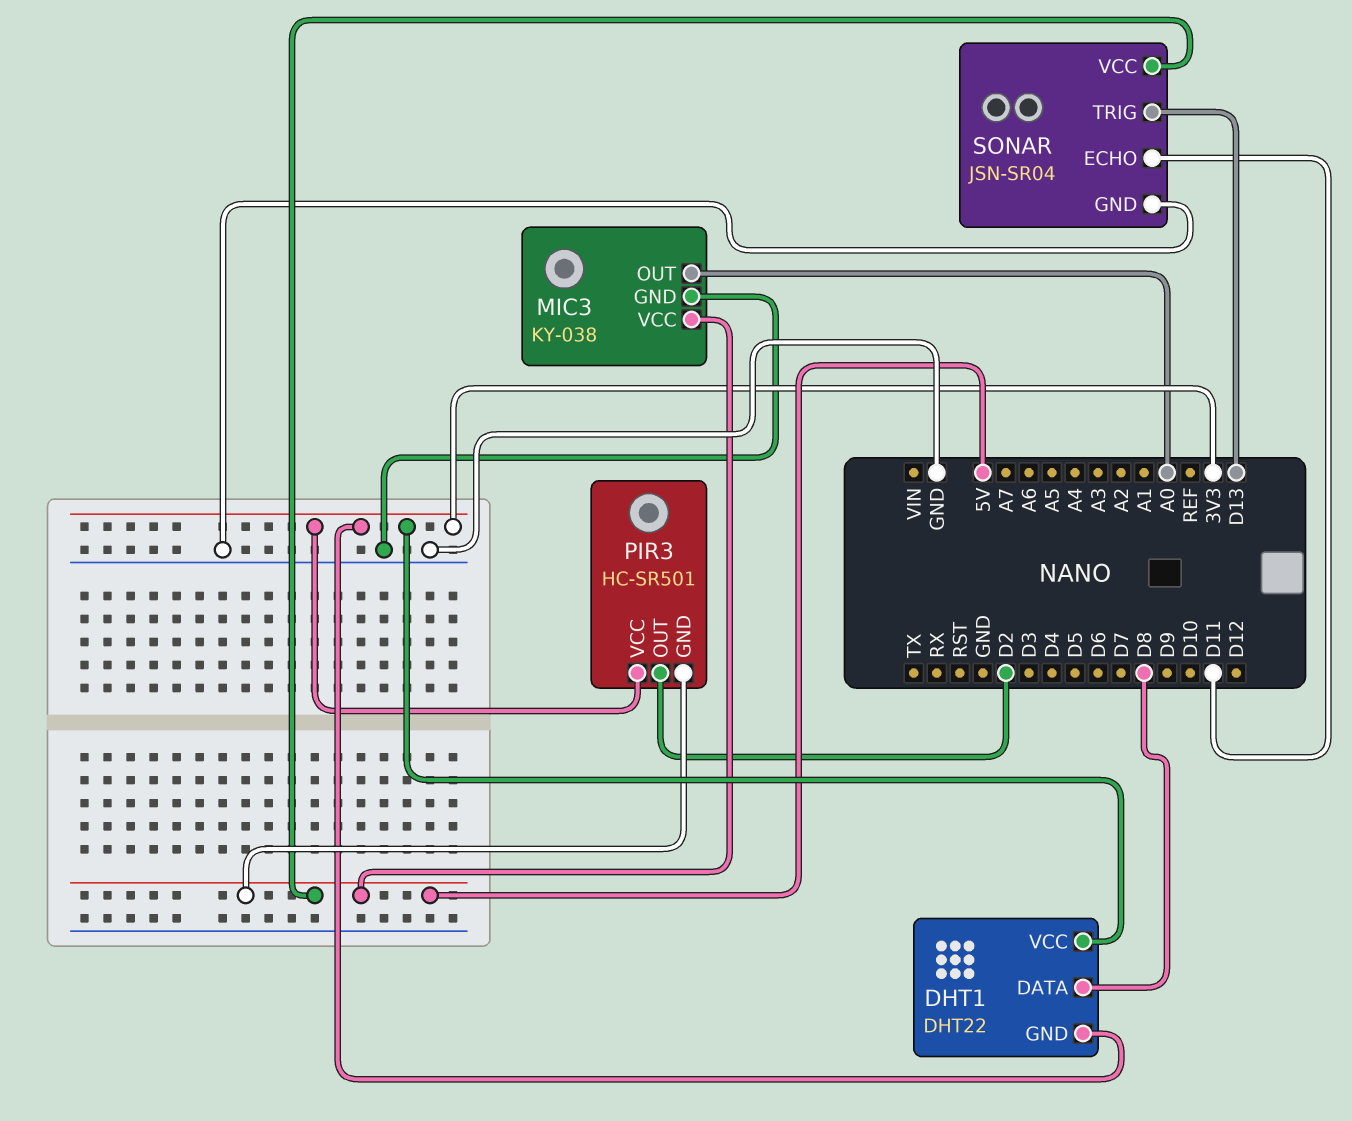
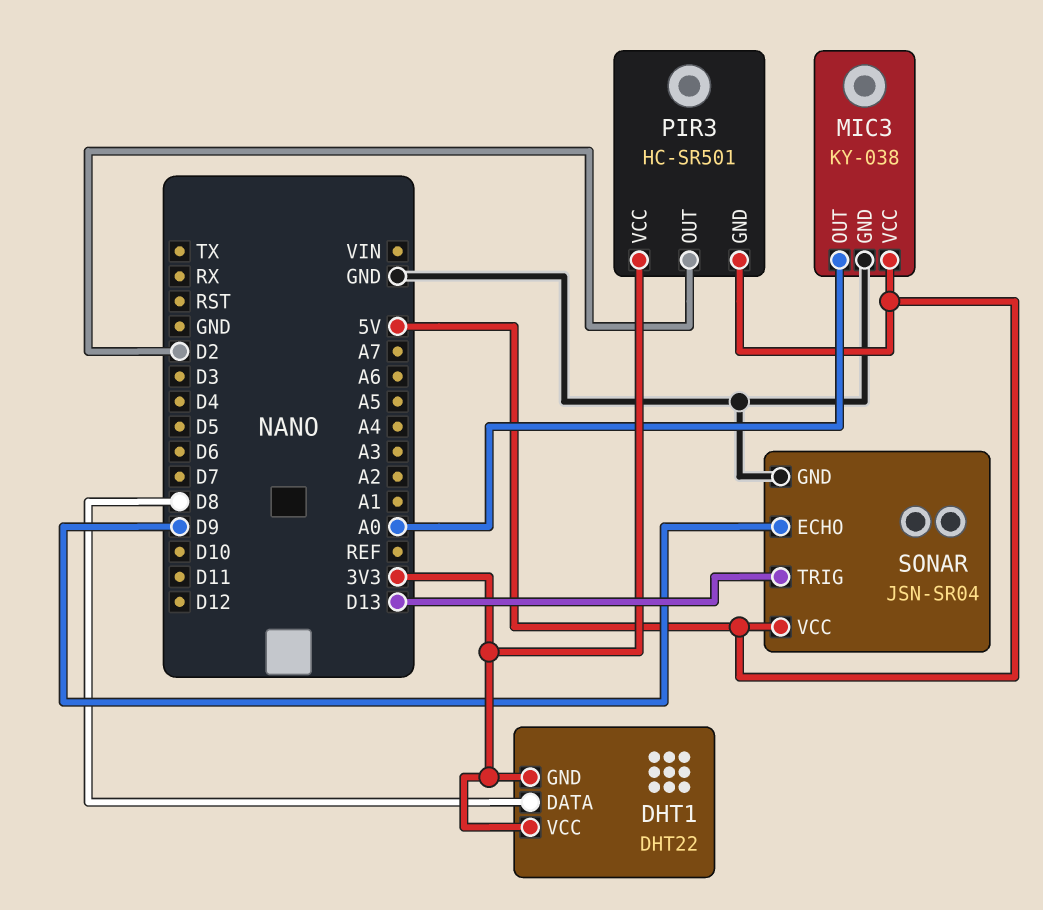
SONAR pin ECHO: D11 -> D9

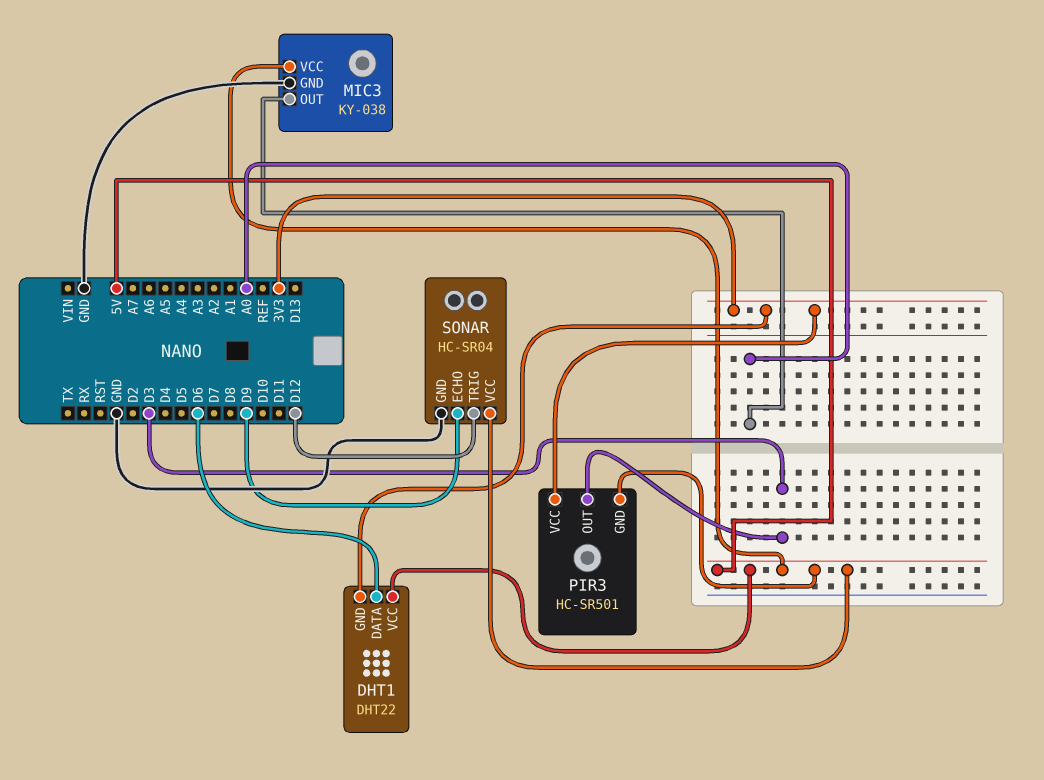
DHT1 pin DATA: D8 -> D6
DHT1 pin VCC: 3V3 -> 5V
PIR3 pin OUT: D2 -> D3
SONAR: JSN-SR04 -> HC-SR04
SONAR pin TRIG: D13 -> D12

